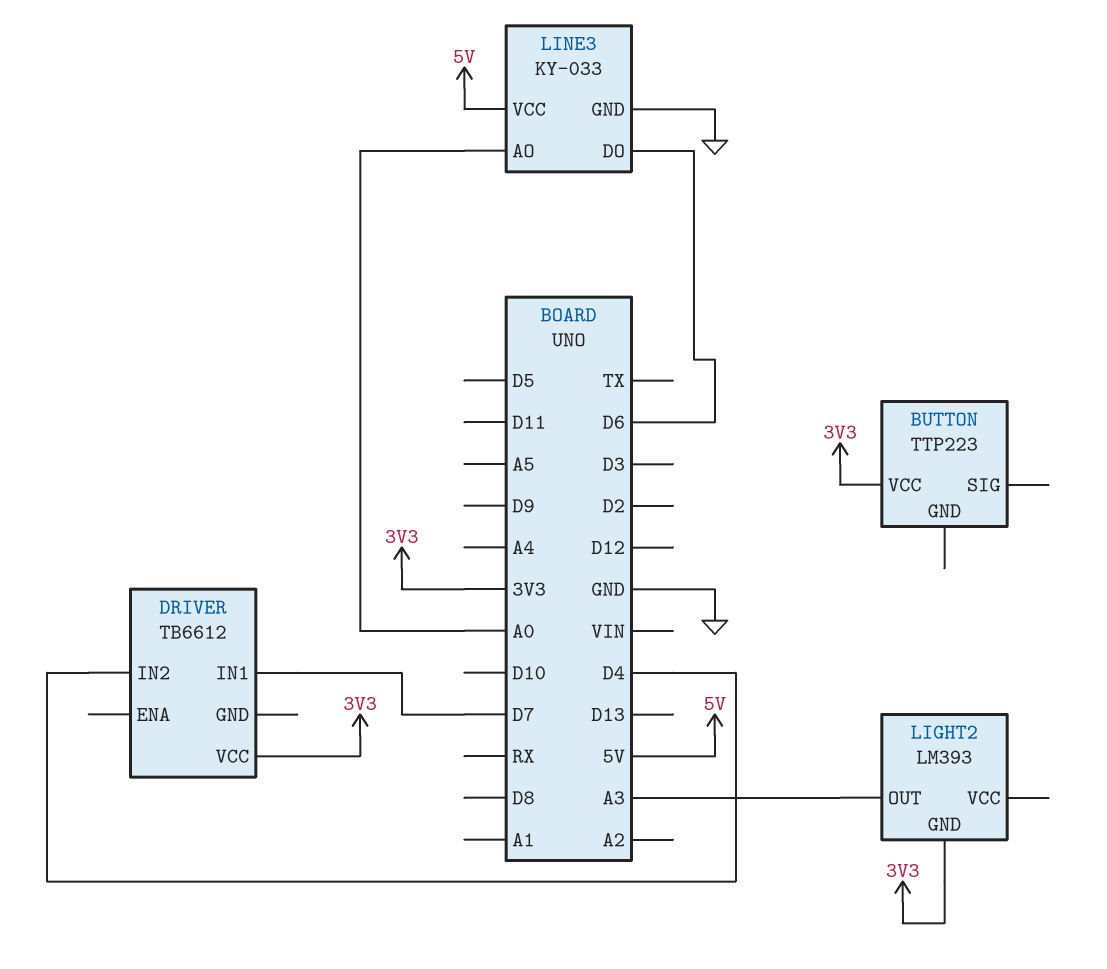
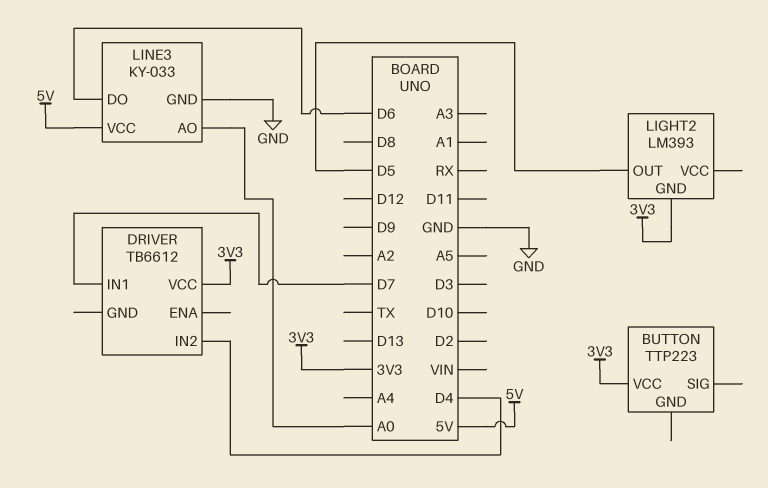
LIGHT2 pin OUT: A3 -> D5

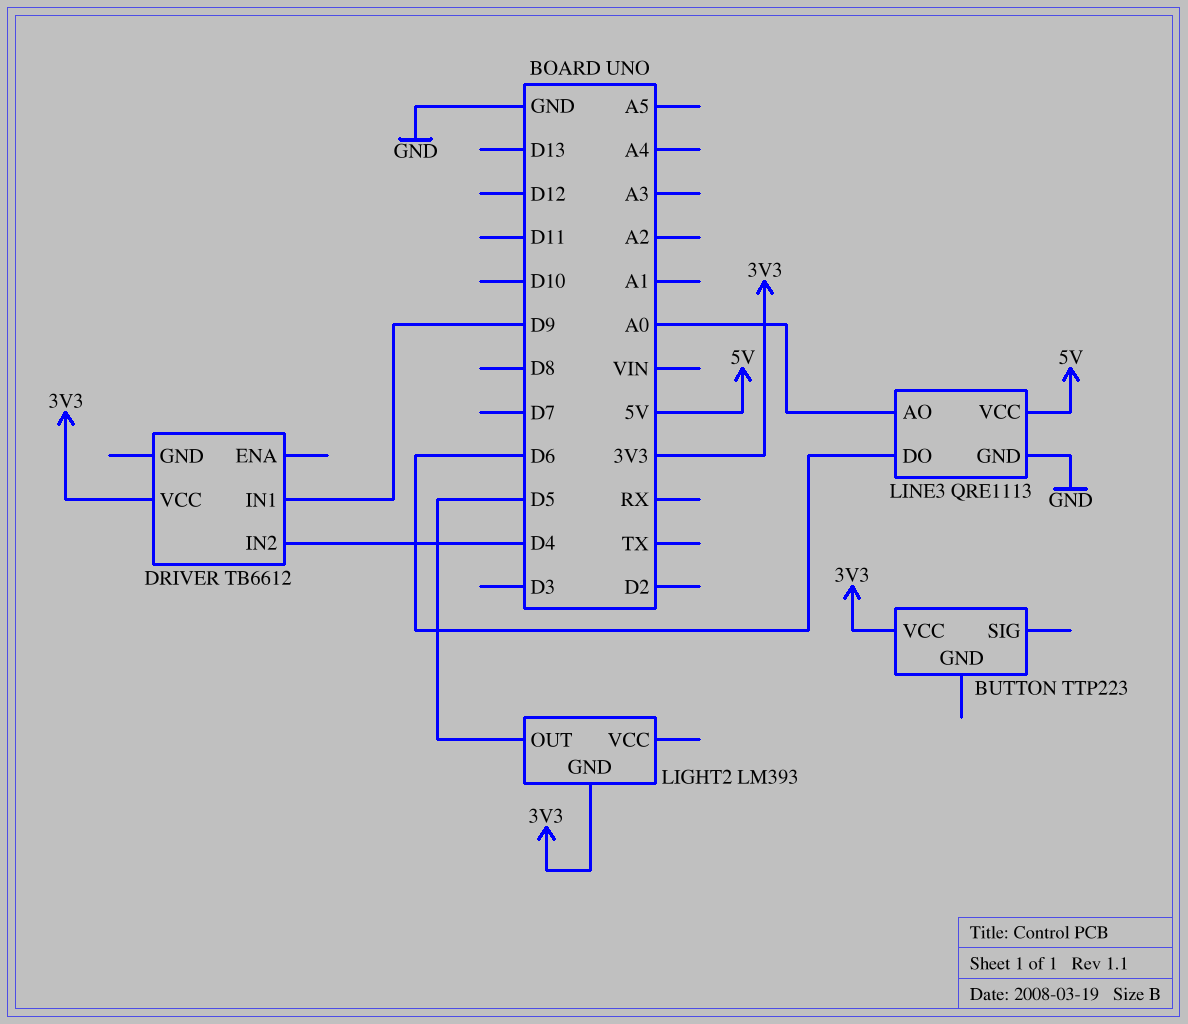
DRIVER pin IN1: D7 -> D9
LINE3: KY-033 -> QRE1113

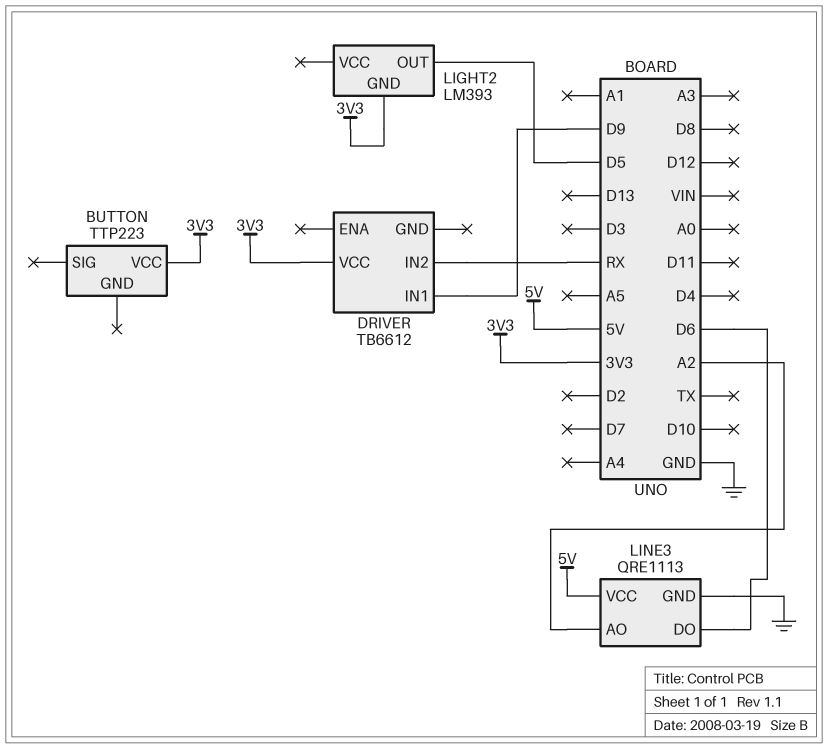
DRIVER pin IN2: D4 -> RX
LINE3 pin AO: A0 -> A2

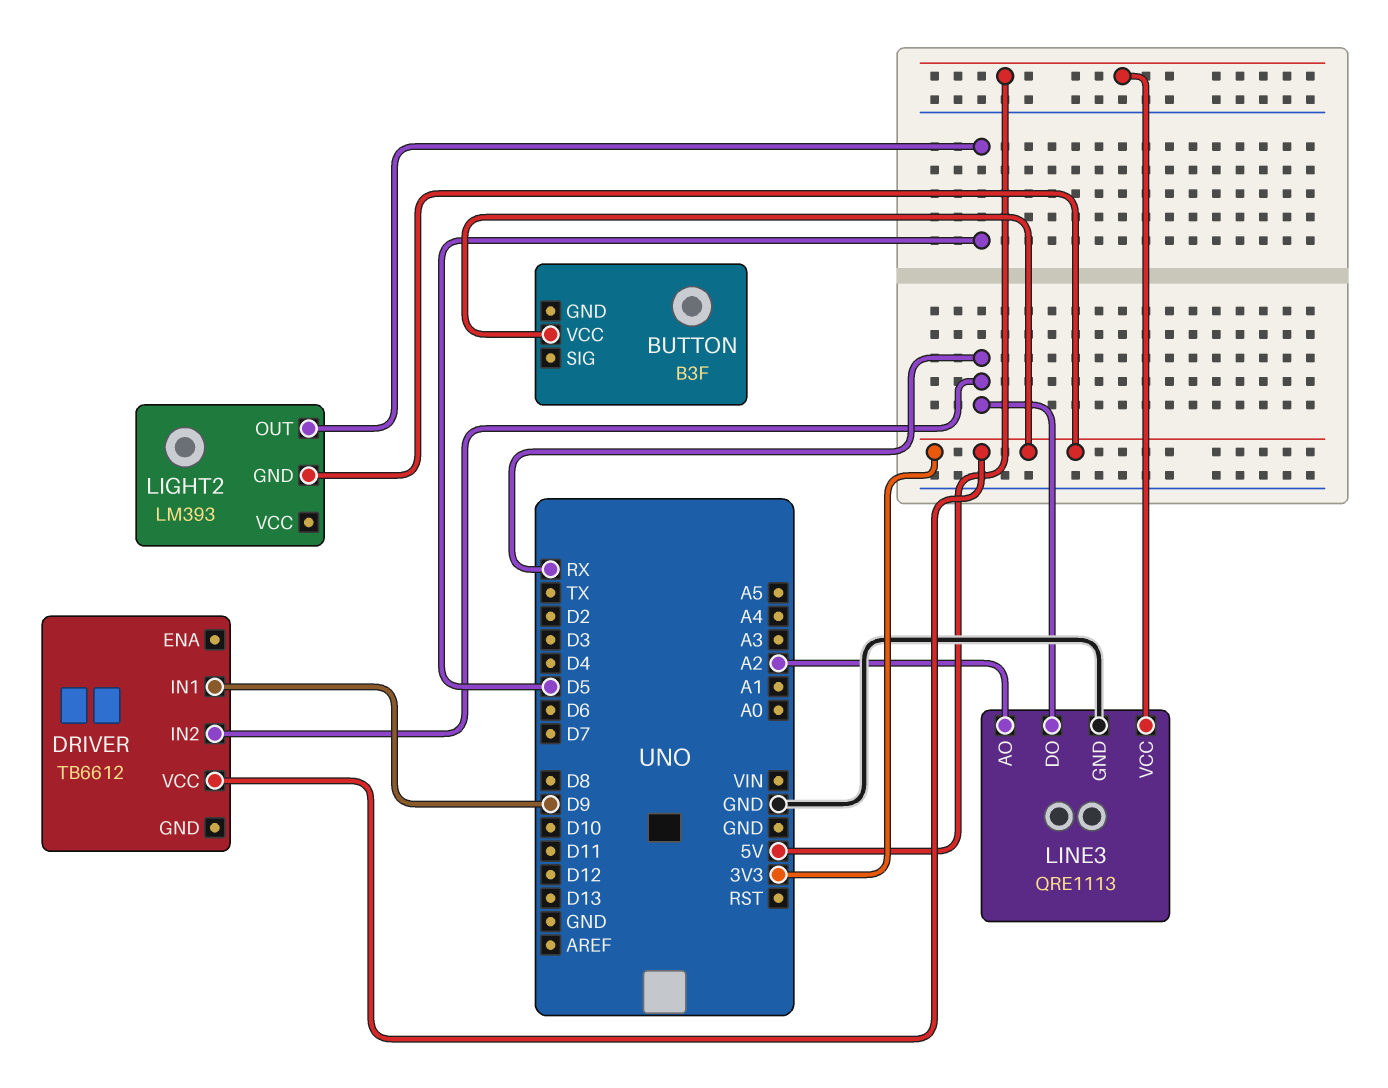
BUTTON: TTP223 -> B3F
LINE3 pin DO: D6 -> RX

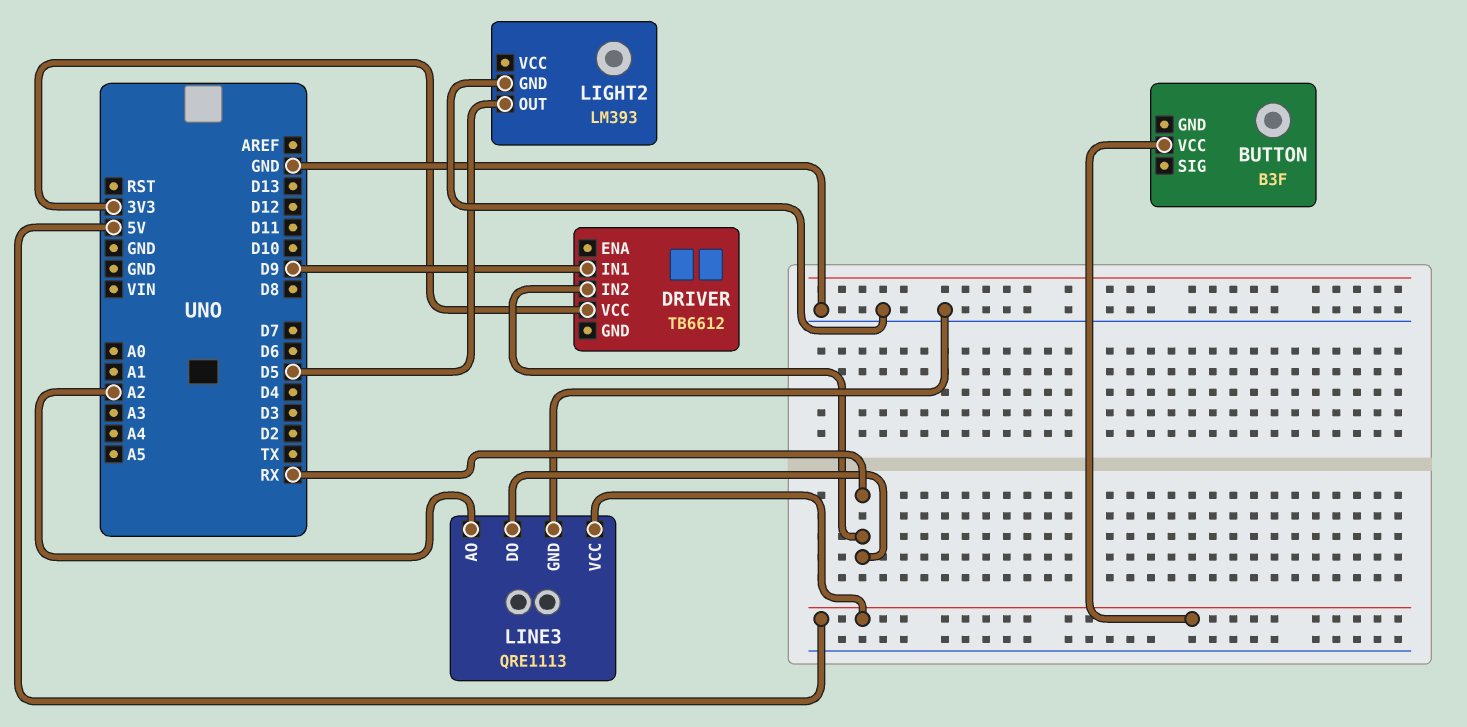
BUTTON pin VCC: 3V3 -> 5V
LIGHT2 pin GND: 3V3 -> GND

